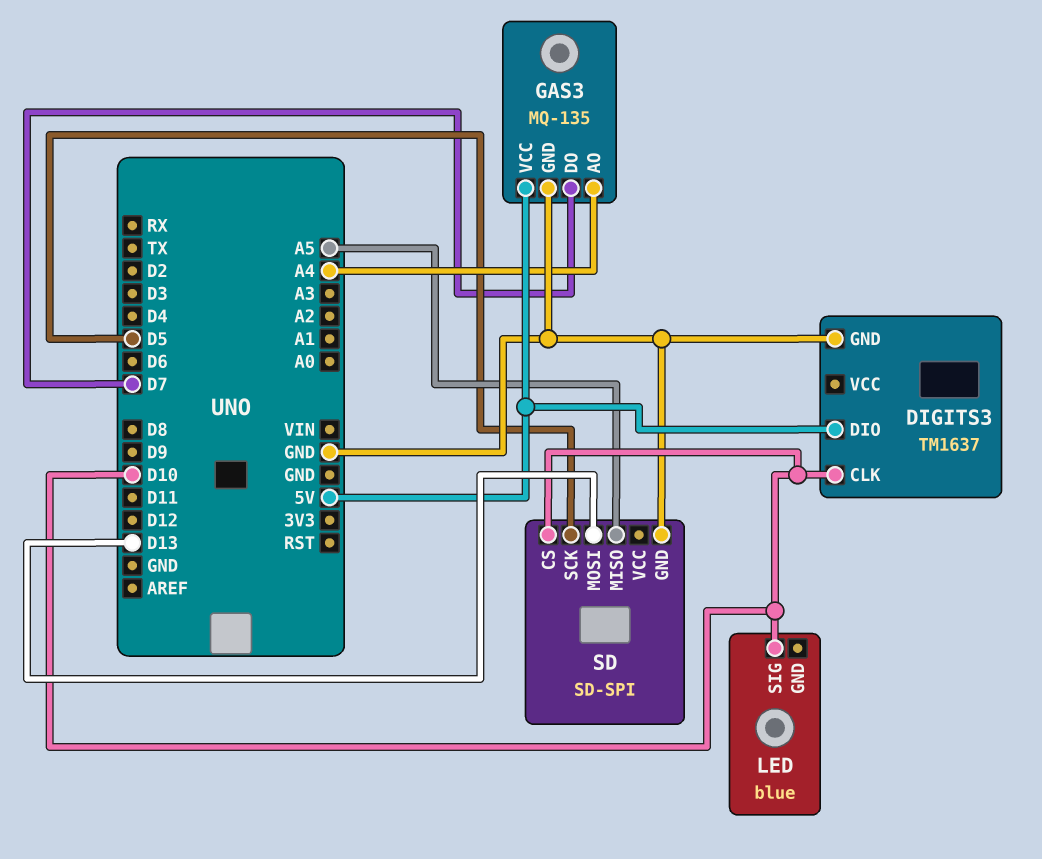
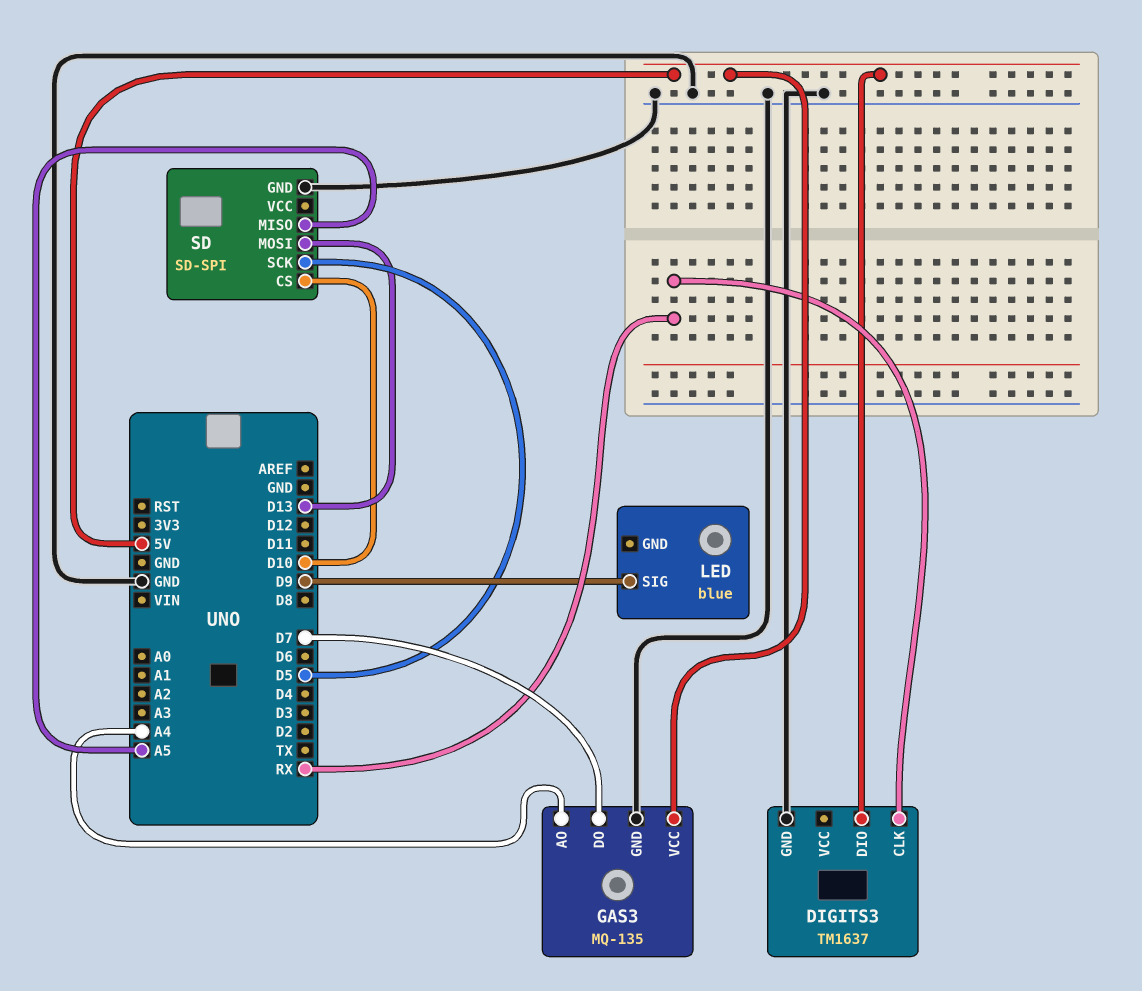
DIGITS3 pin CLK: D10 -> RX
LED pin SIG: D10 -> D9

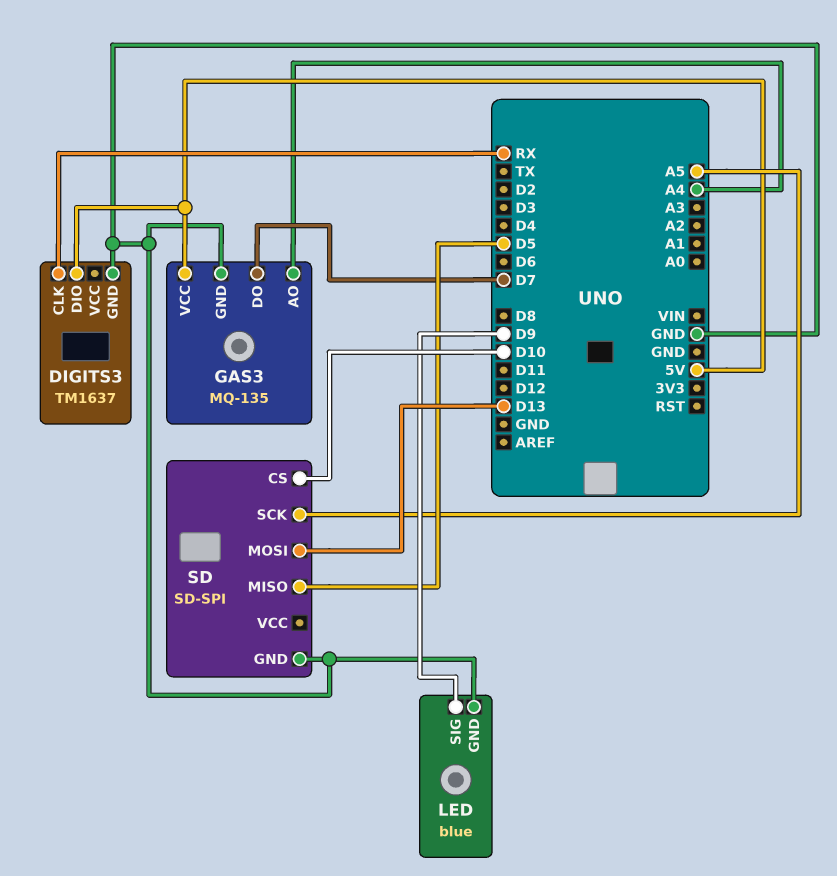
LED pin GND: none -> GND
SD pin MISO: A5 -> D5
SD pin SCK: D5 -> A5

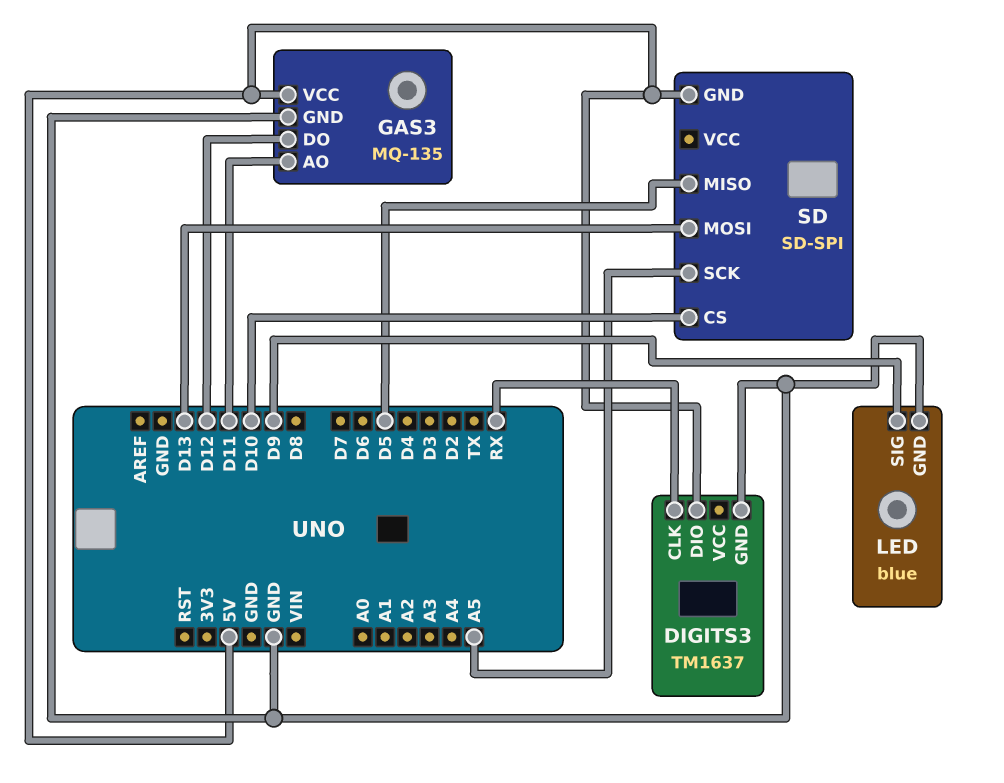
GAS3 pin AO: A4 -> D11
GAS3 pin DO: D7 -> D12
SD pin GND: GND -> 5V

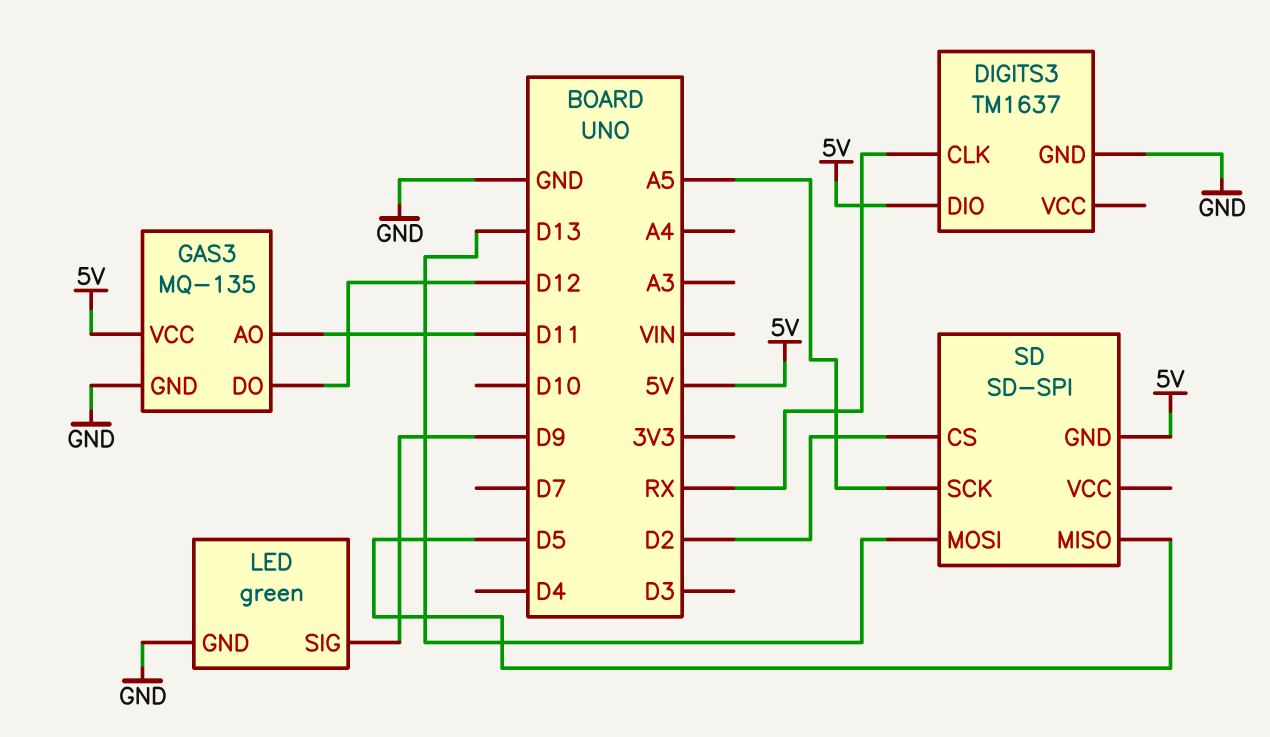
LED: blue -> green
SD pin CS: D10 -> D2

